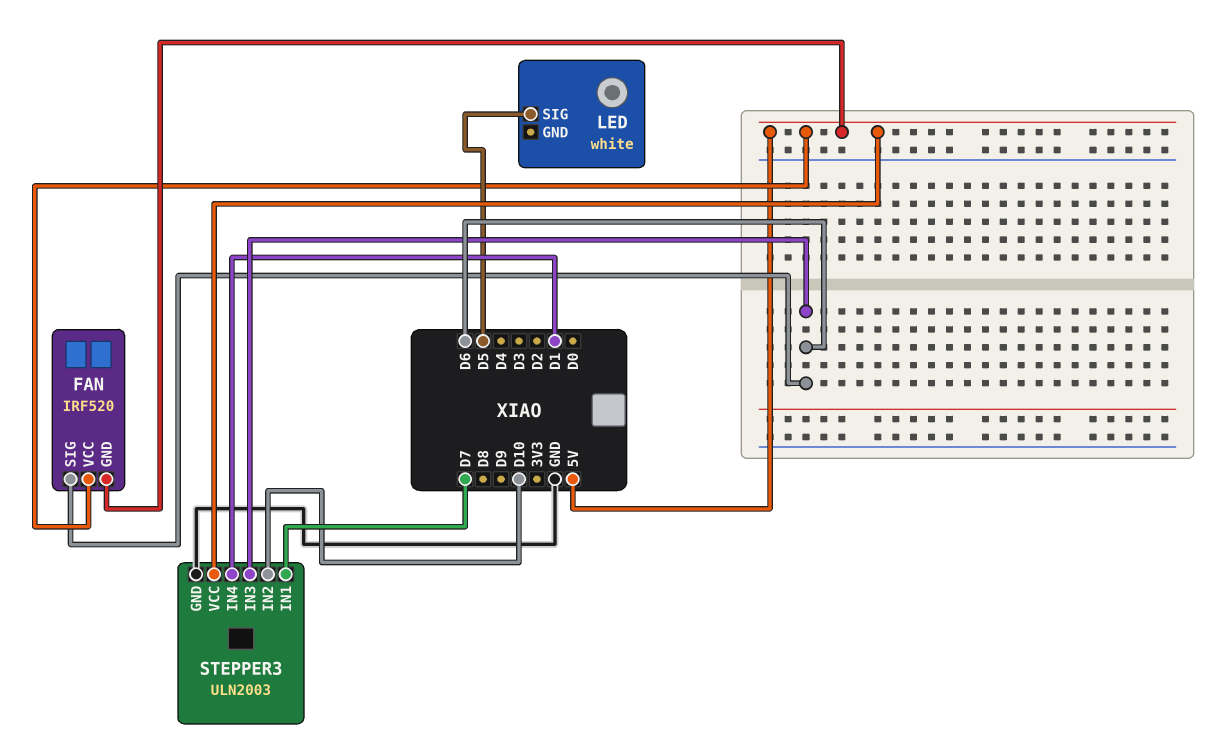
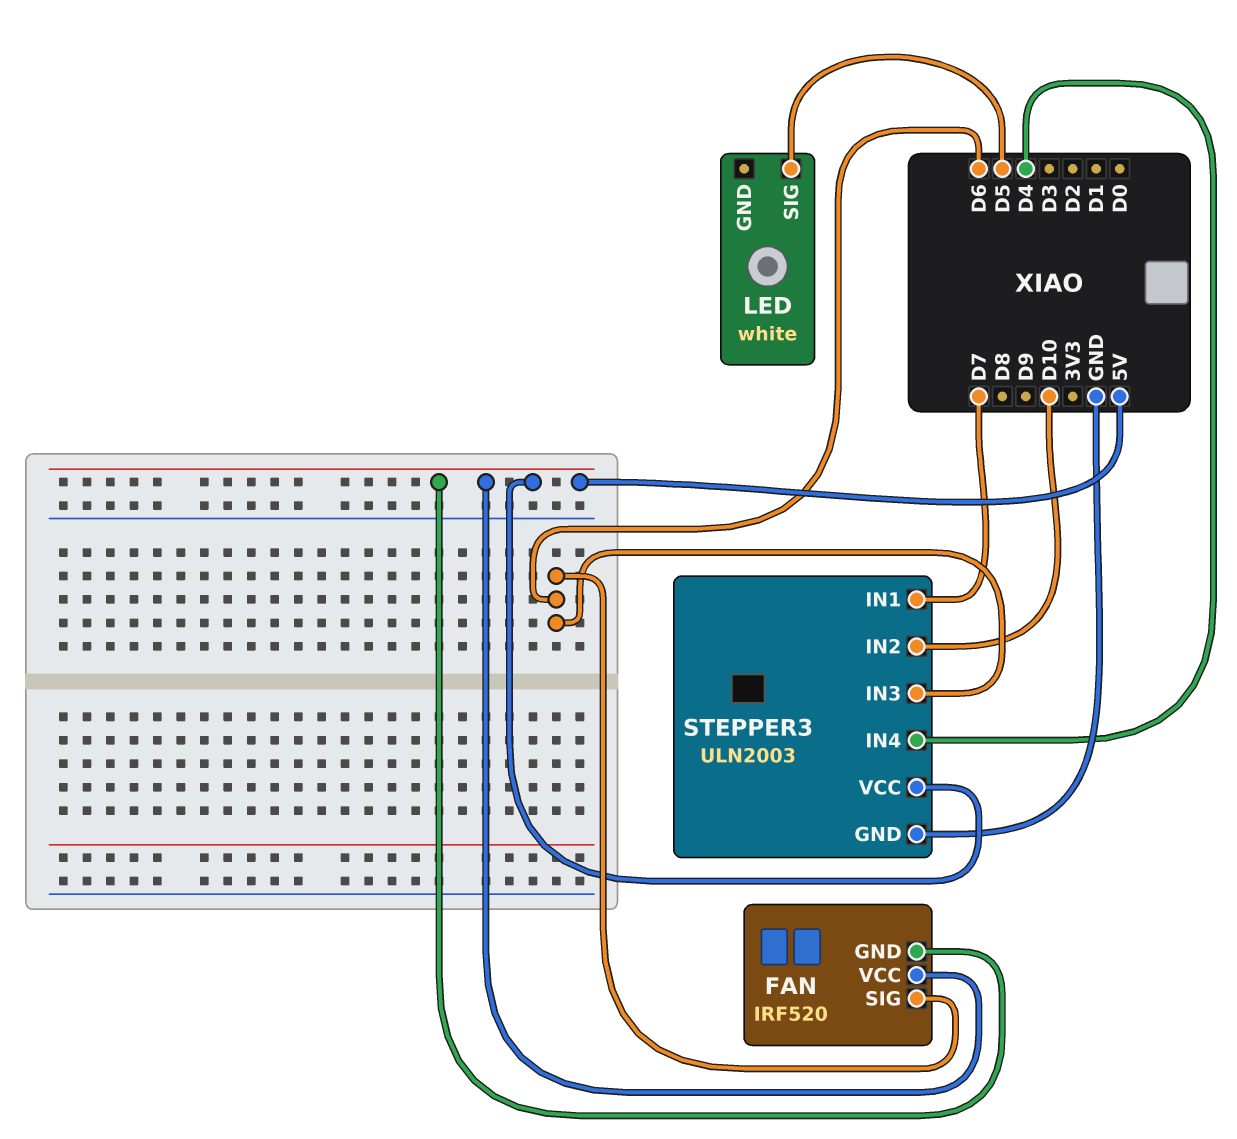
STEPPER3 pin IN4: D1 -> D4

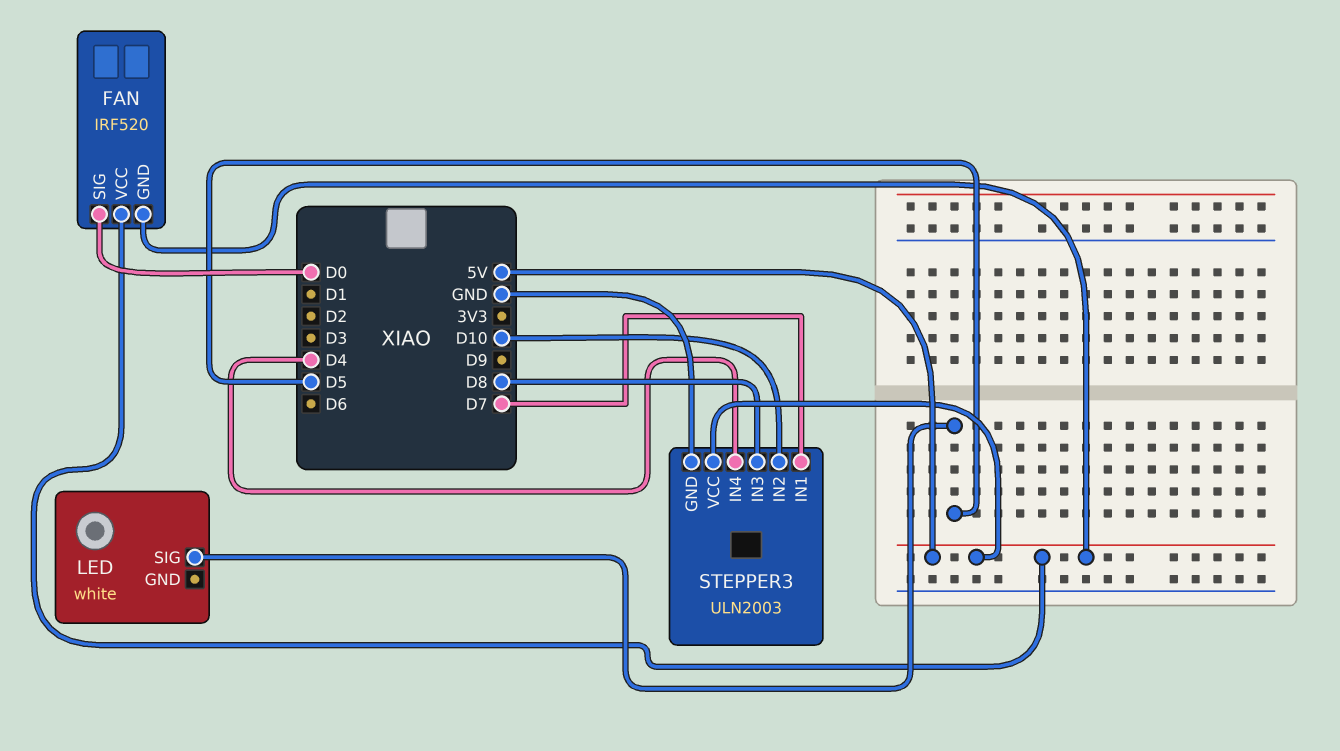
FAN pin SIG: D6 -> D0
STEPPER3 pin IN3: D6 -> D8

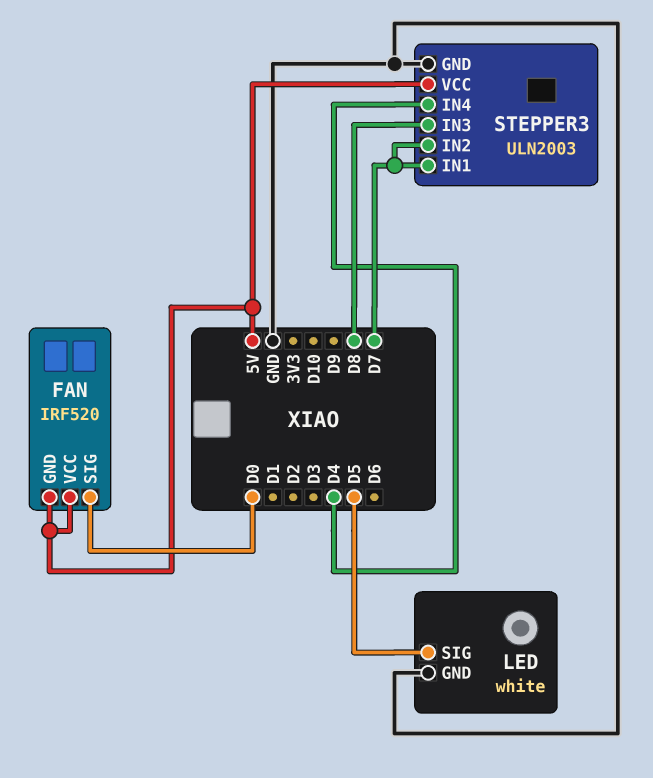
LED pin GND: none -> GND
STEPPER3 pin IN2: D10 -> D7

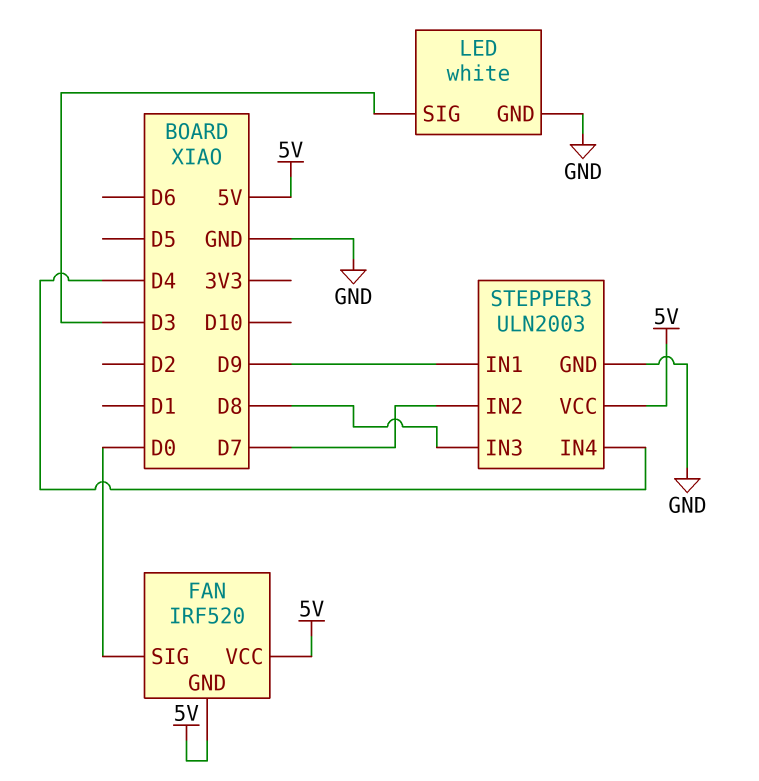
LED pin SIG: D5 -> D3
STEPPER3 pin IN1: D7 -> D9

